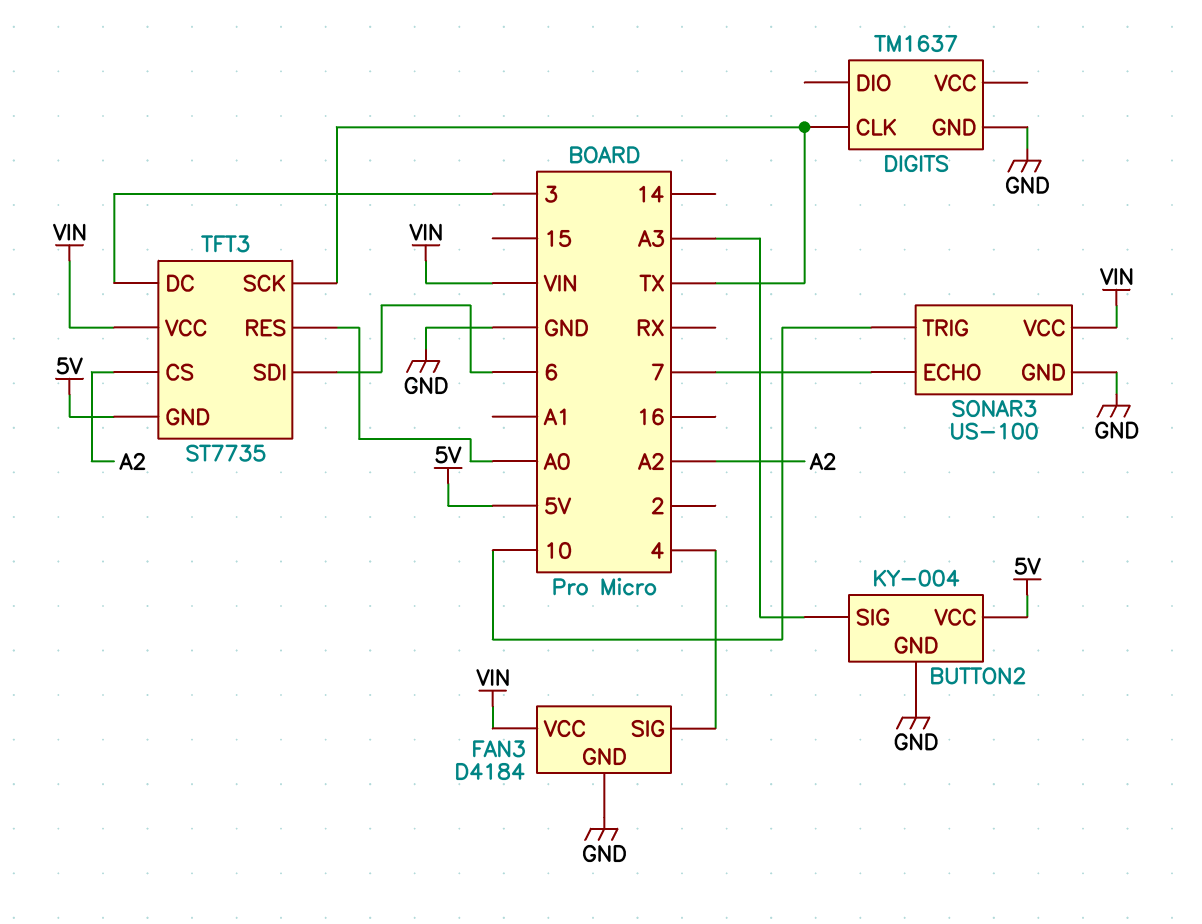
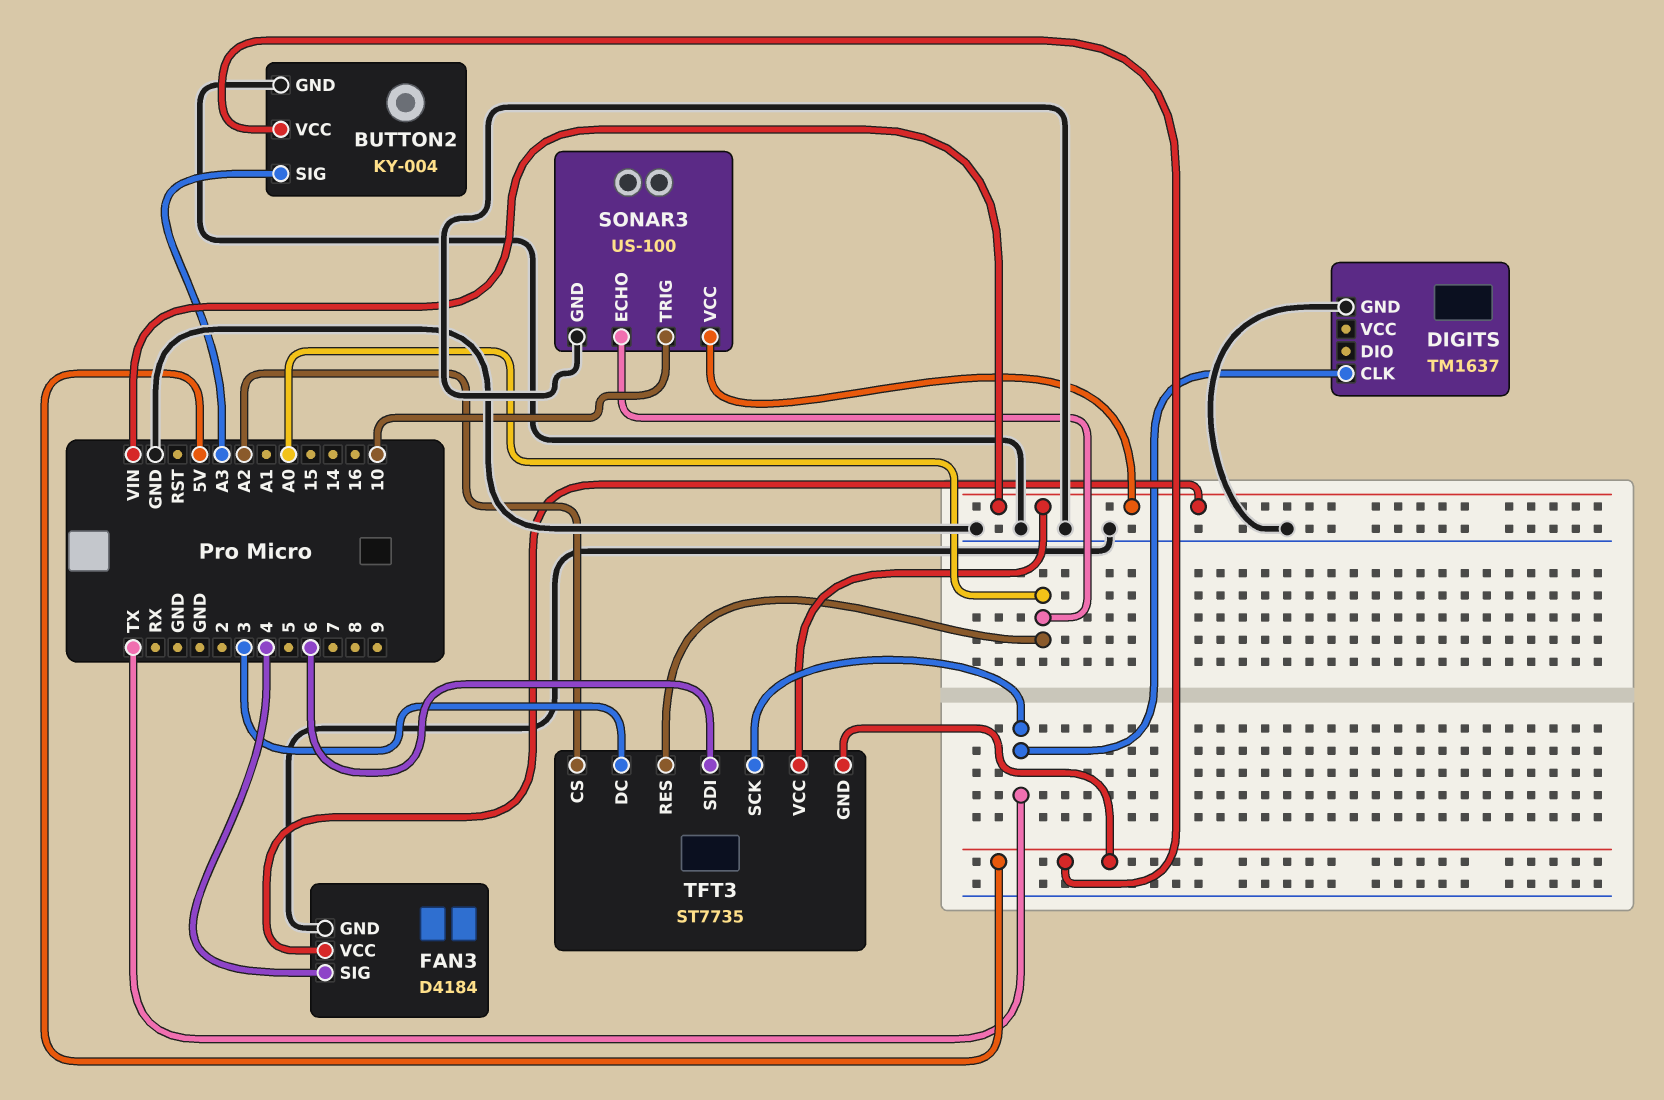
SONAR3 pin ECHO: 7 -> A0

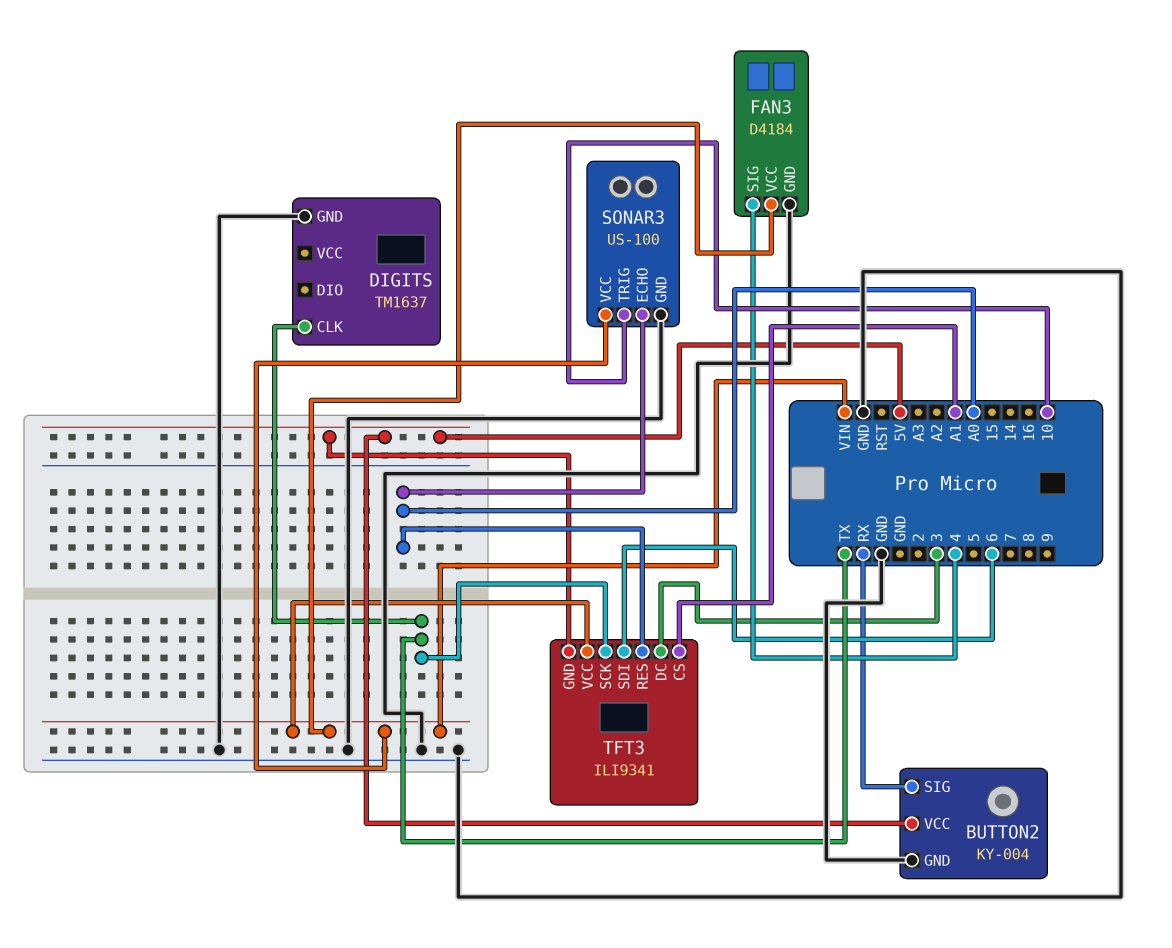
BUTTON2 pin SIG: A3 -> RX
TFT3: ST7735 -> ILI9341
TFT3 pin CS: A2 -> A1

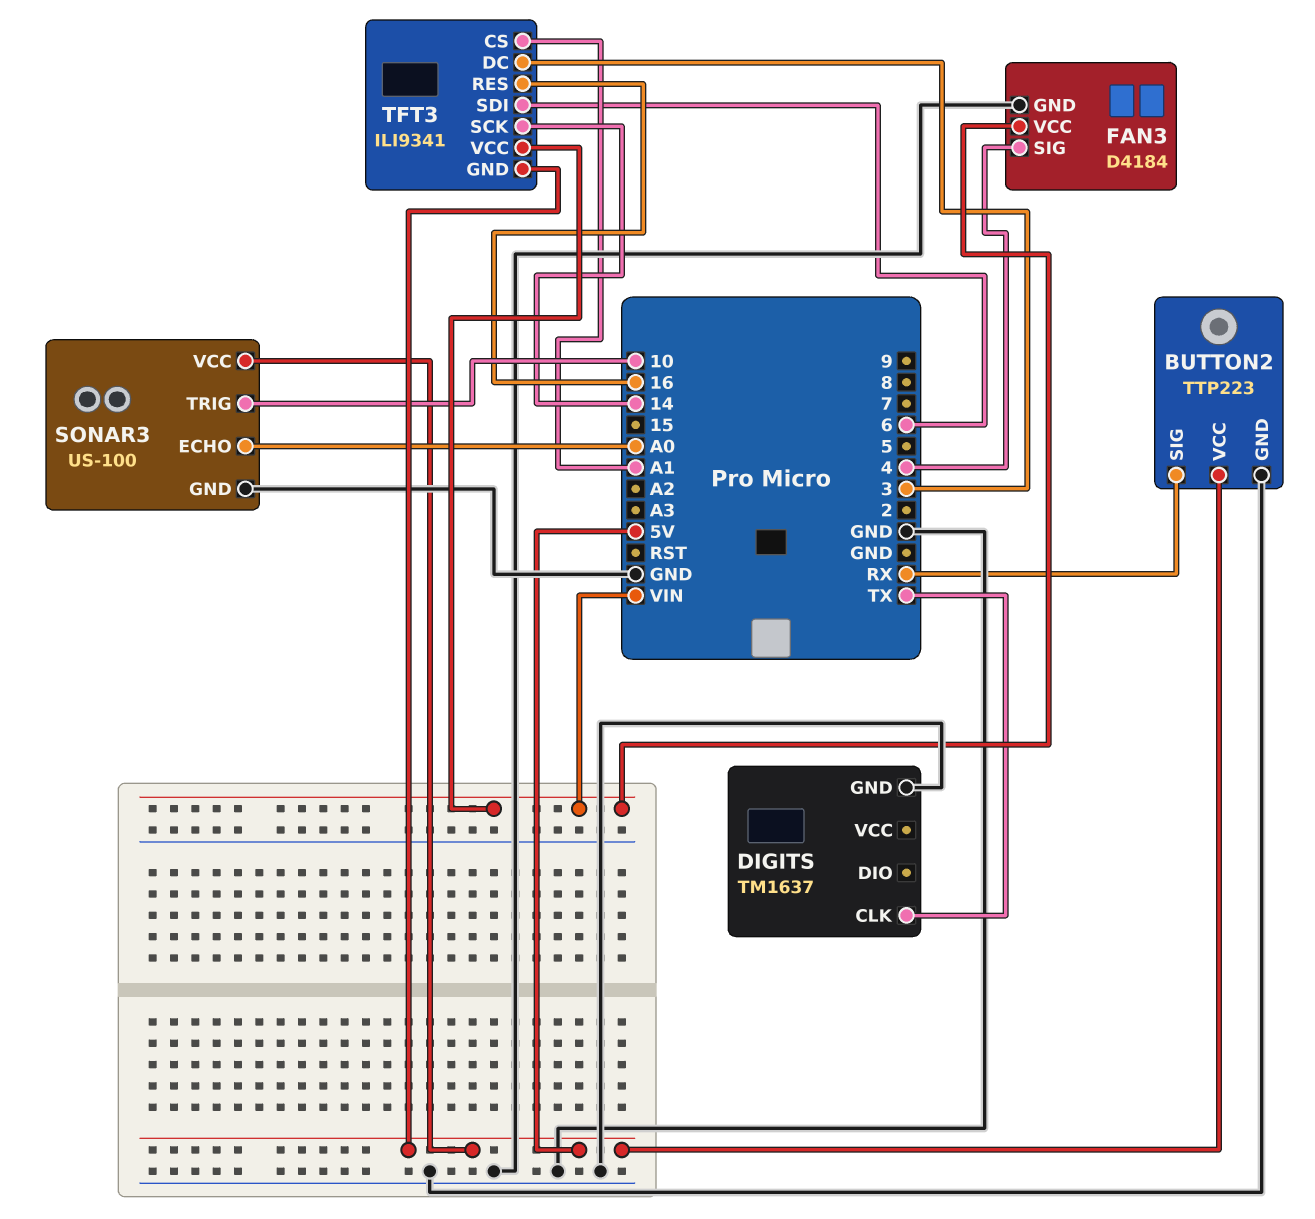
BUTTON2: KY-004 -> TTP223
SONAR3 pin VCC: VIN -> 5V
TFT3 pin RES: A0 -> 16
TFT3 pin SCK: TX -> 14

